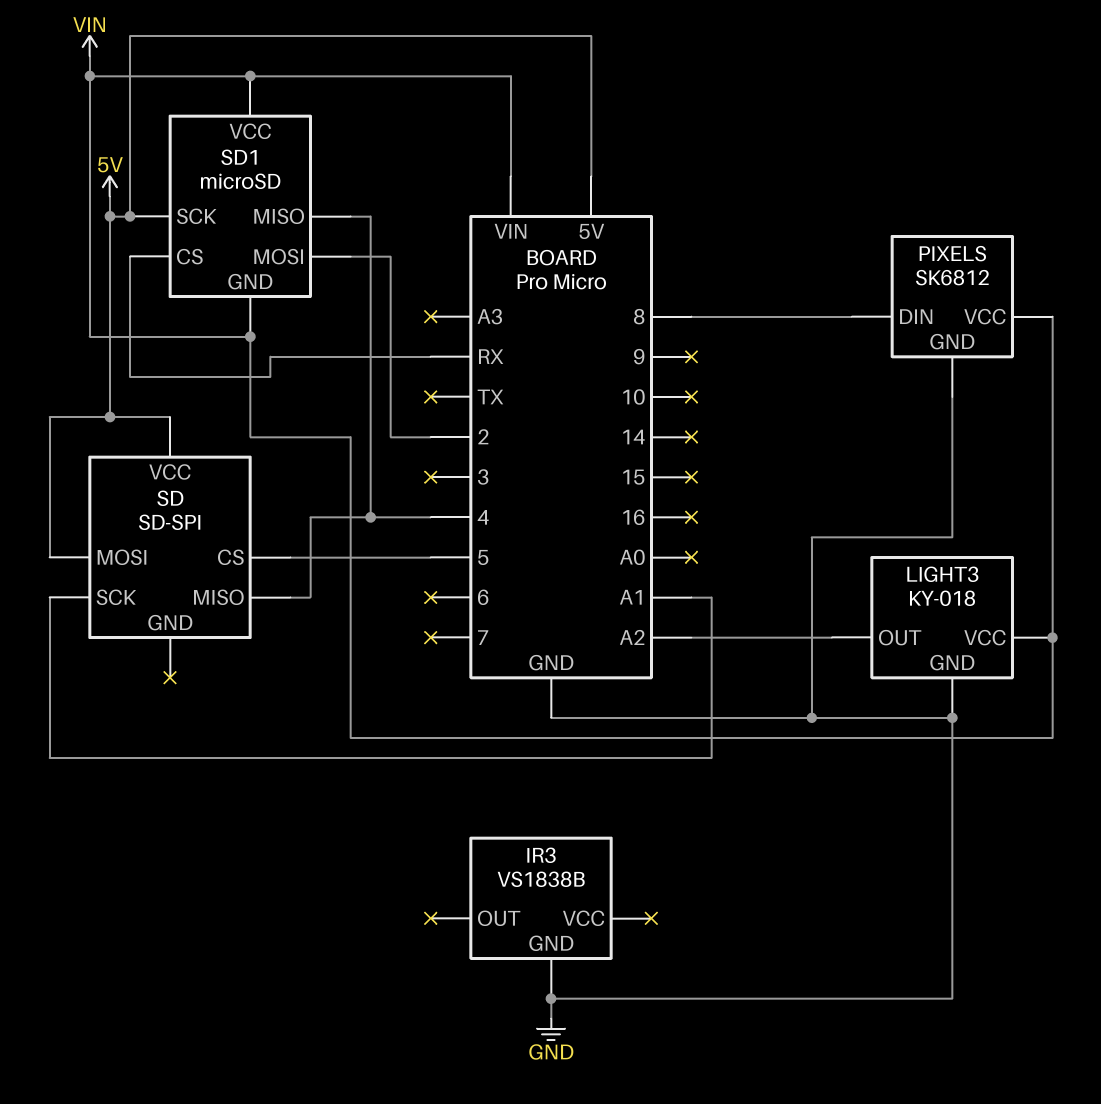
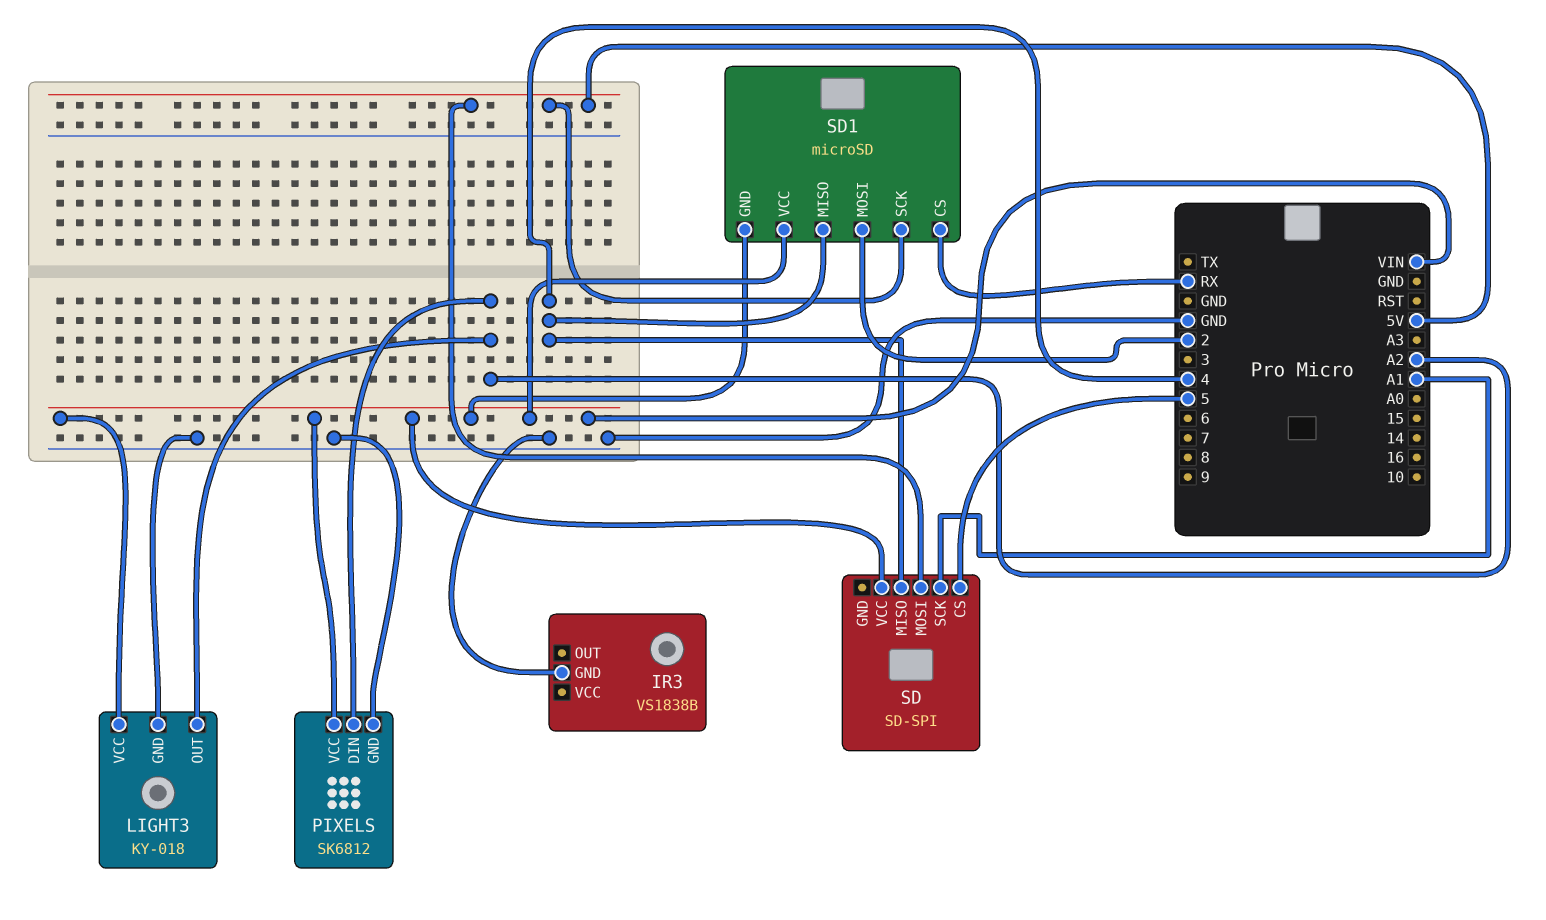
PIXELS pin DIN: 8 -> A2
SD pin VCC: 5V -> VIN

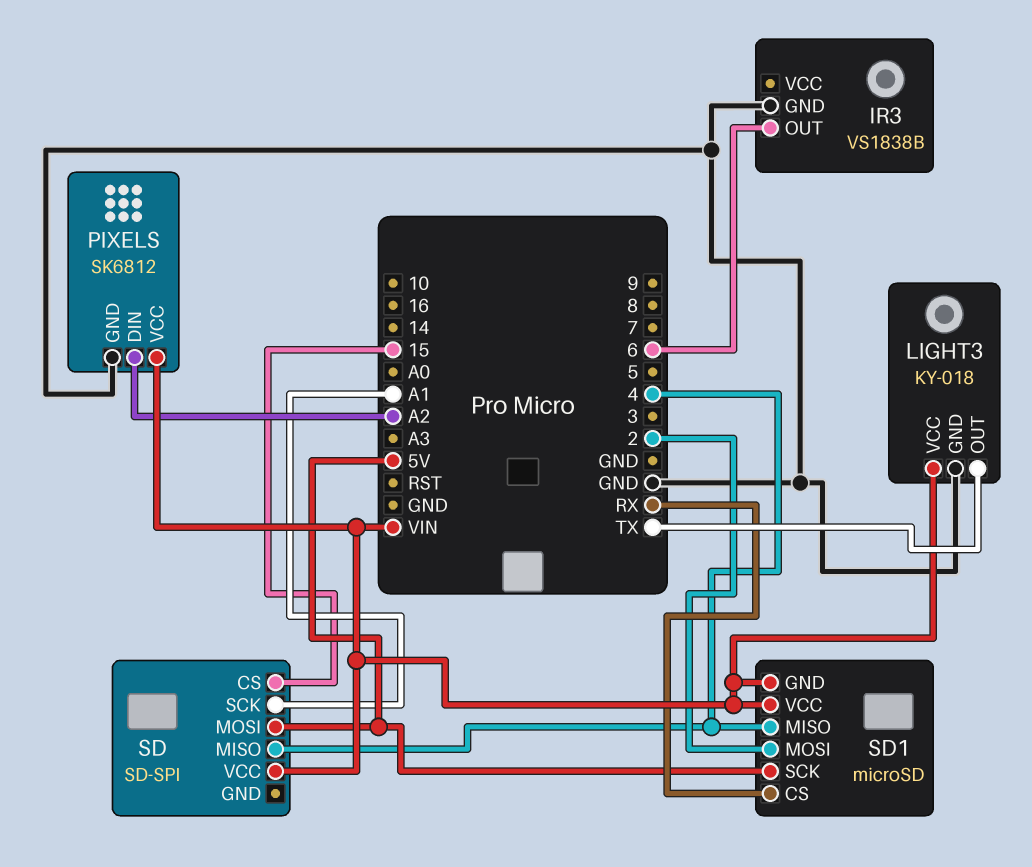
IR3 pin OUT: none -> 6
LIGHT3 pin OUT: A2 -> TX
SD pin CS: 5 -> 15

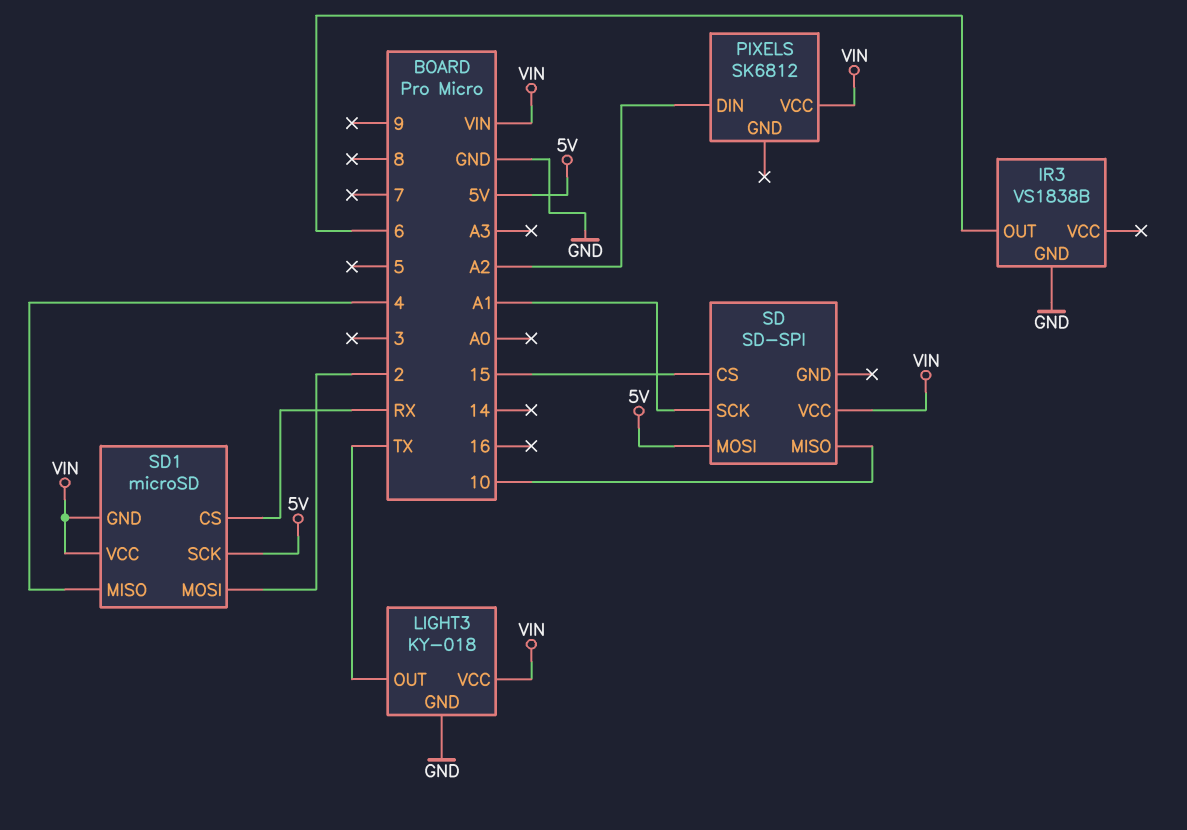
PIXELS pin GND: GND -> none
SD pin MISO: 4 -> 10

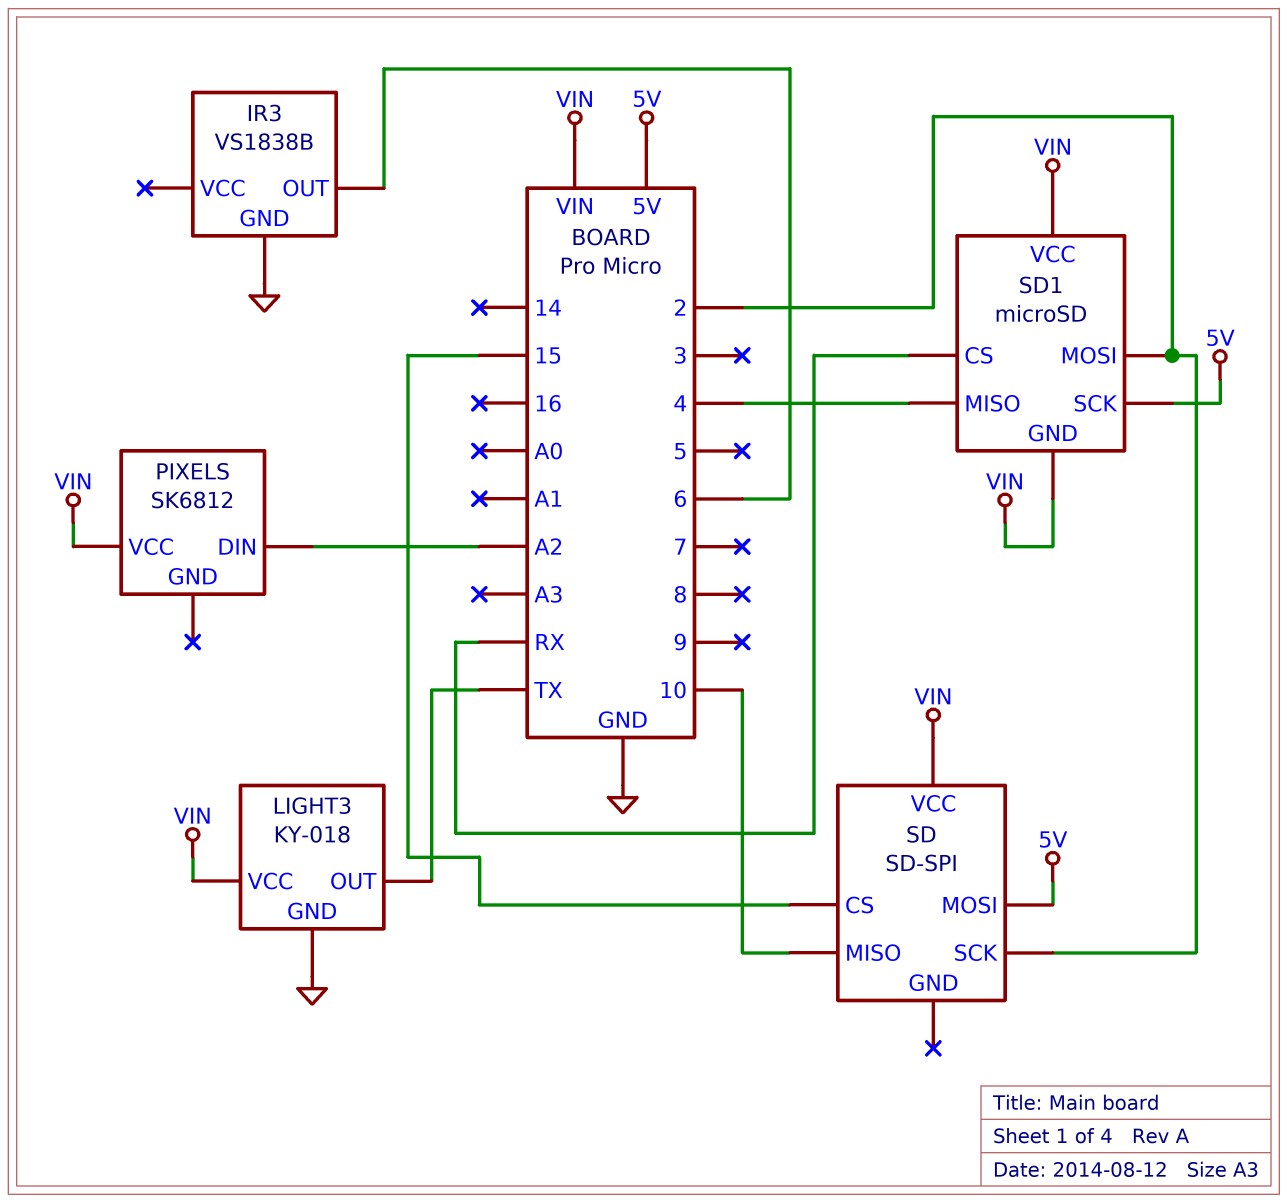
SD pin SCK: A1 -> 2

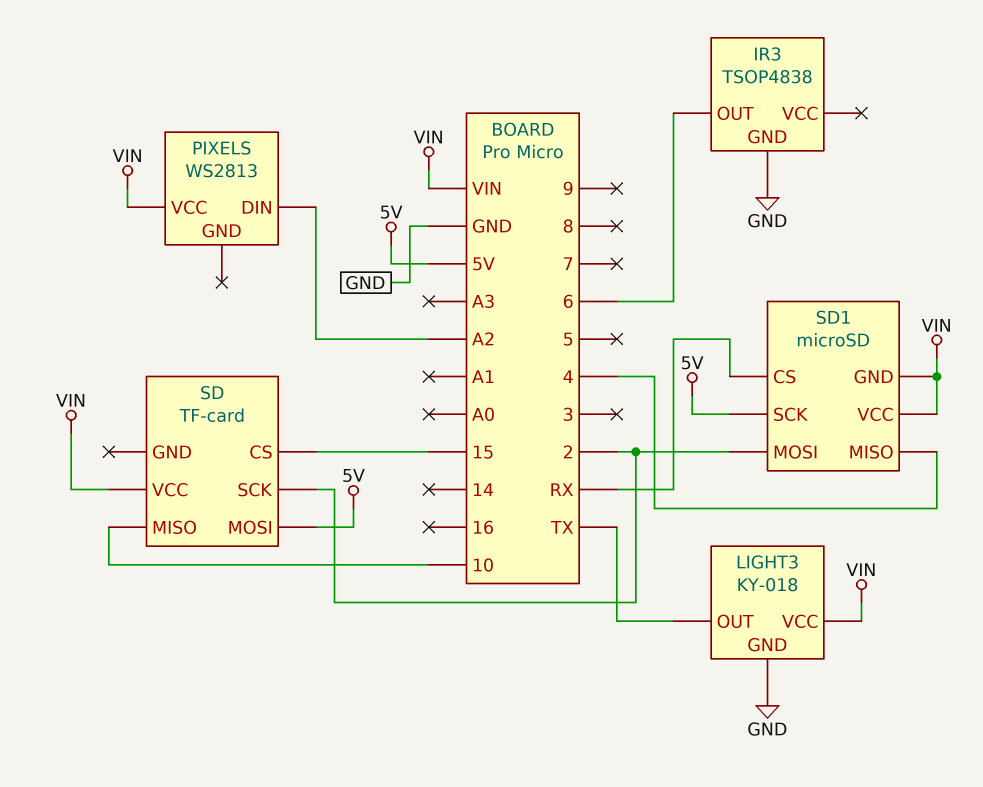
IR3: VS1838B -> TSOP4838
PIXELS: SK6812 -> WS2813
SD: SD-SPI -> TF-card

